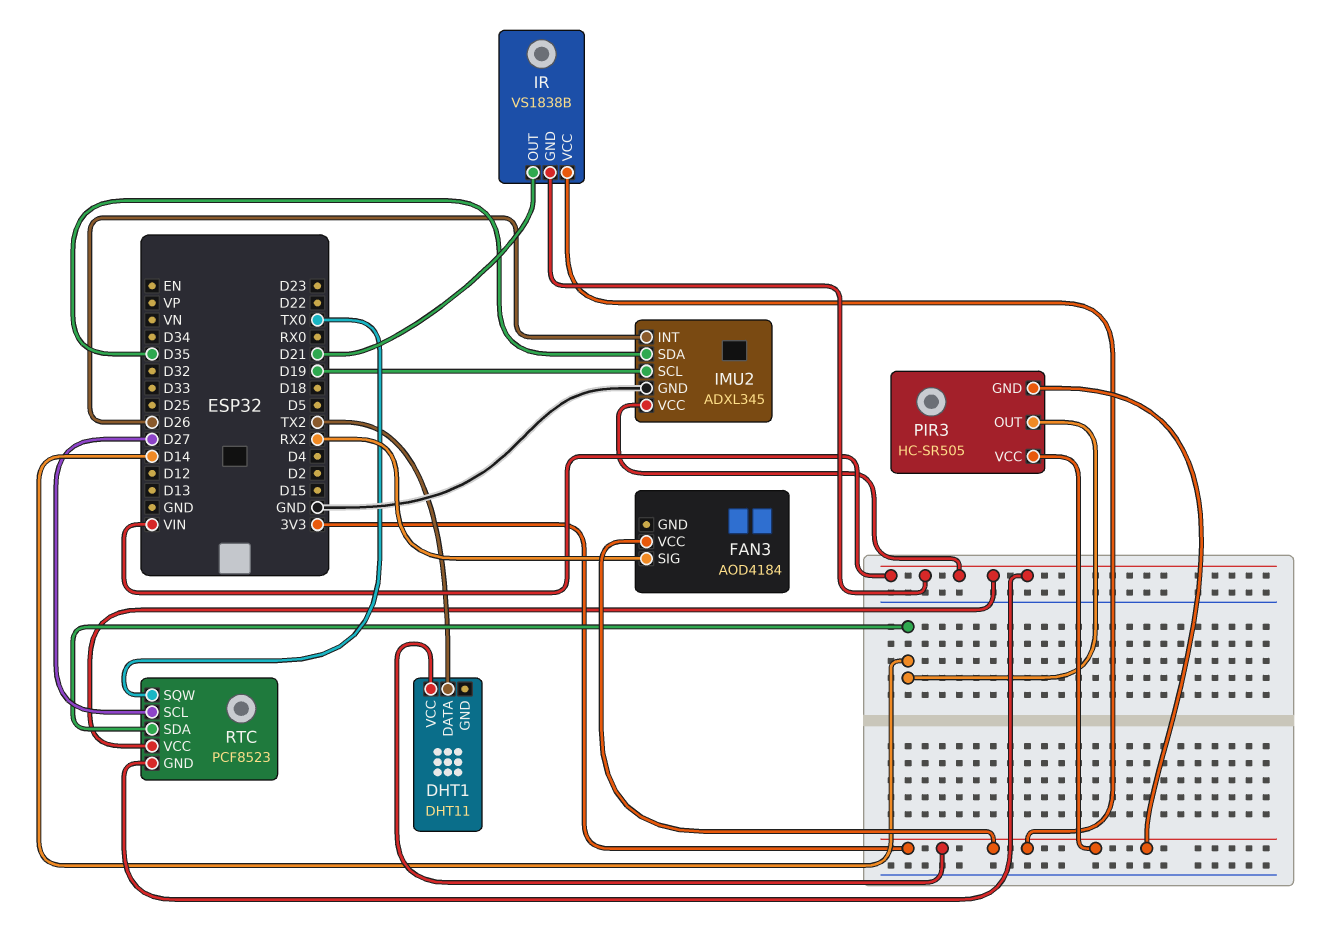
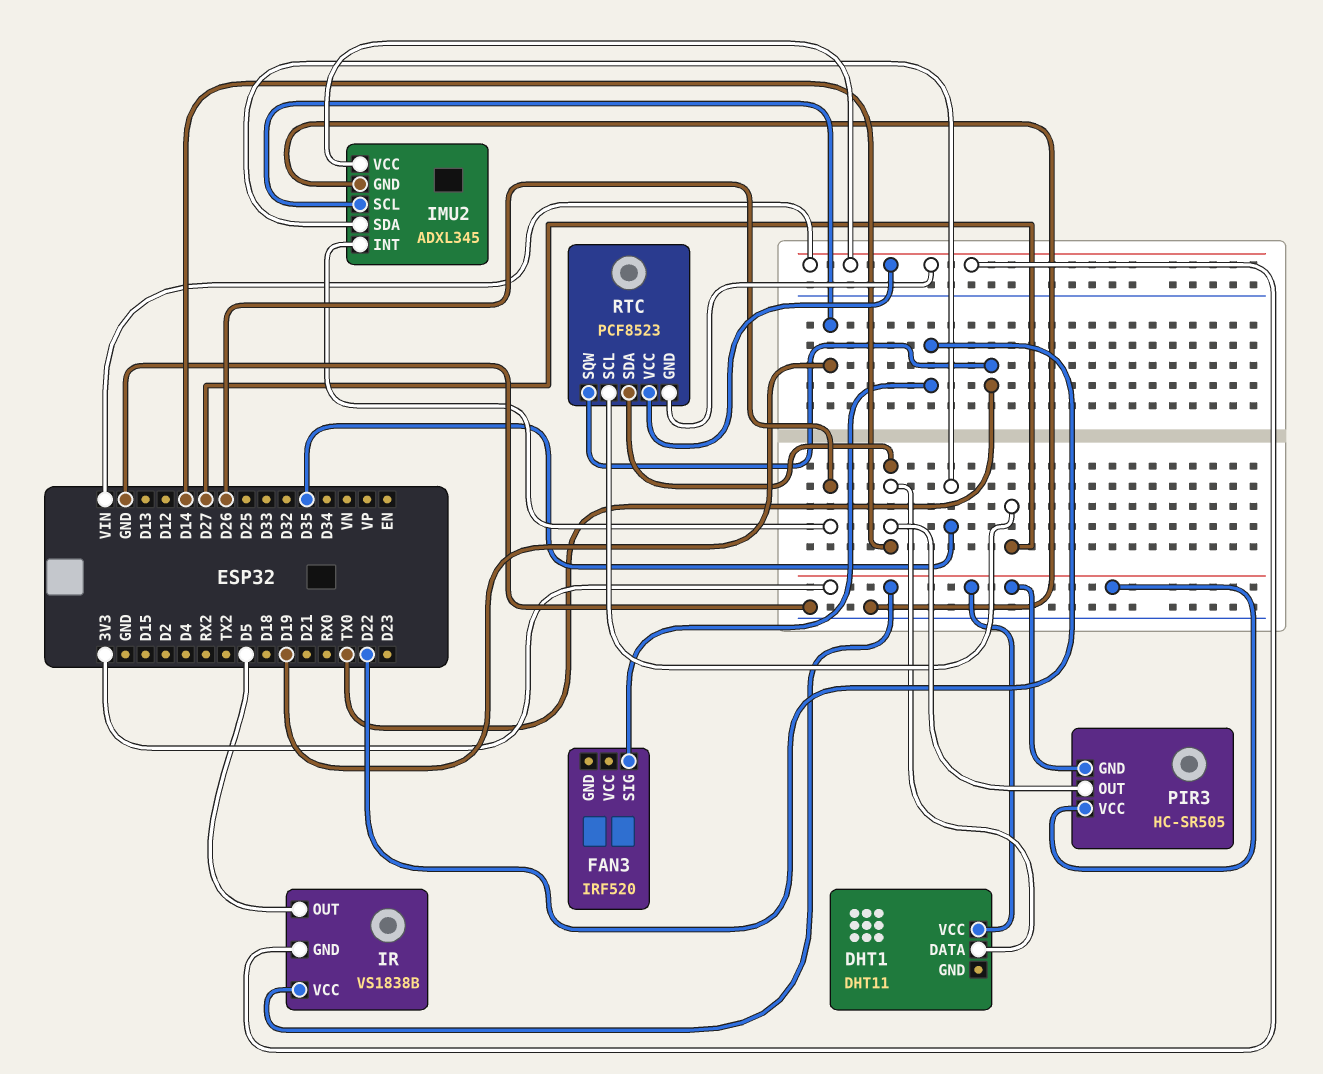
DHT1 pin DATA: TX2 -> D14
FAN3: AOD4184 -> IRF520
FAN3 pin SIG: RX2 -> D22
FAN3 pin VCC: 3V3 -> none
IR pin OUT: D21 -> D5

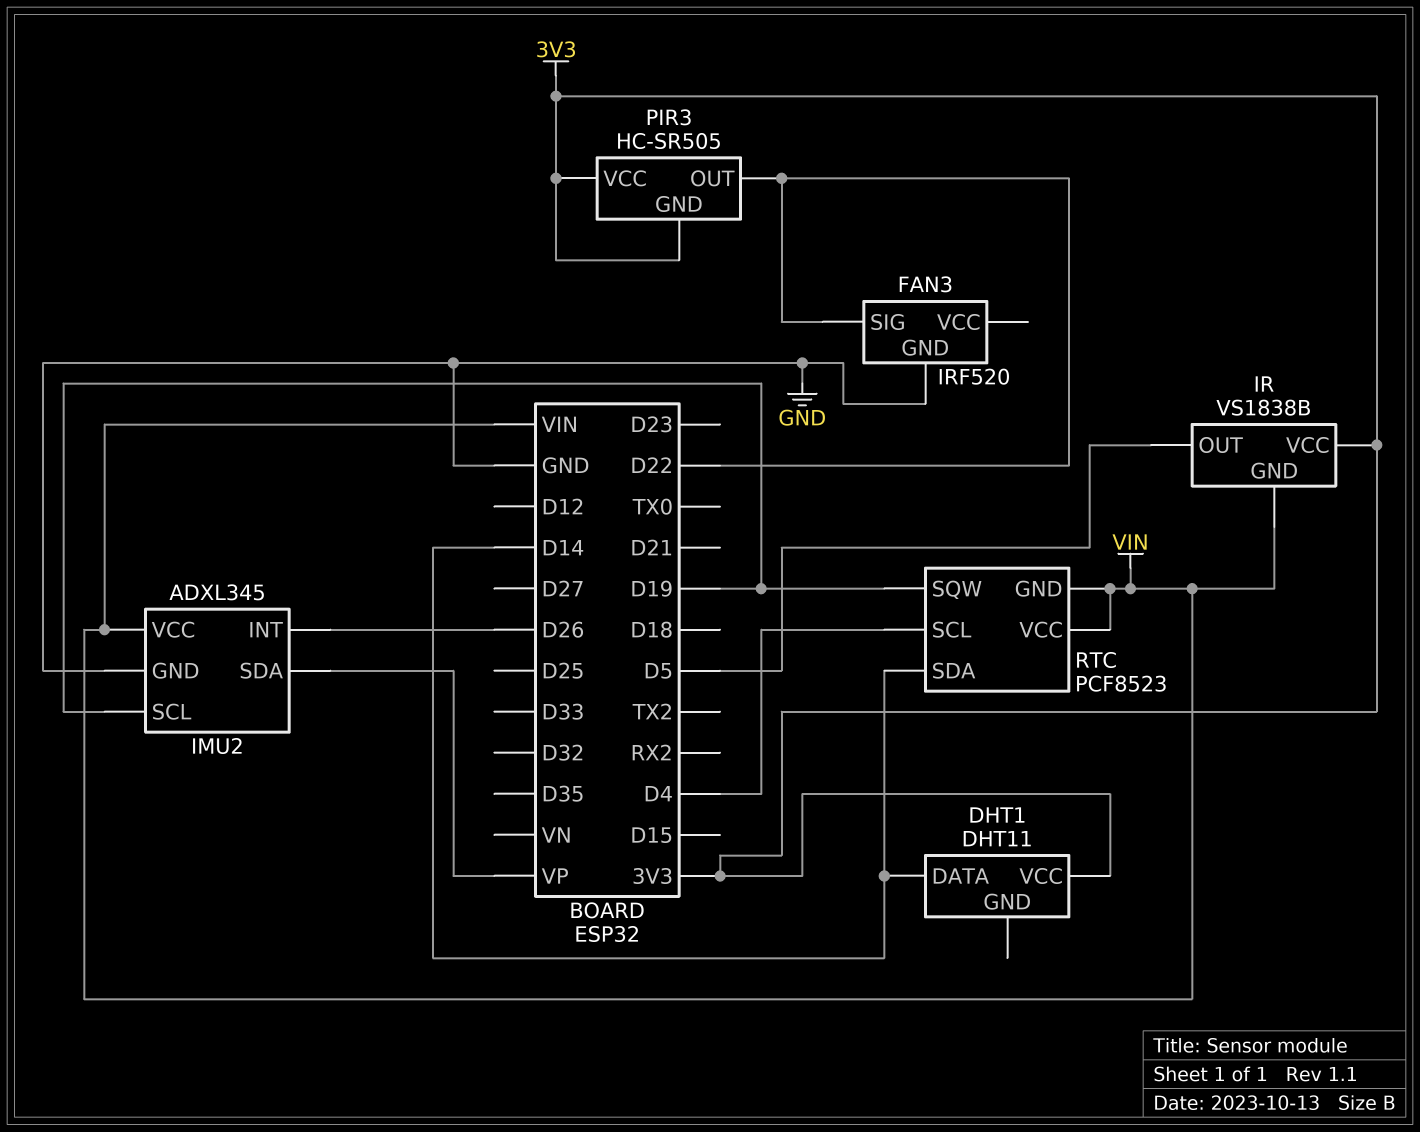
FAN3 pin GND: none -> GND
IMU2 pin SDA: D35 -> VP
PIR3 pin OUT: D14 -> D22
RTC pin SCL: D27 -> D4
RTC pin SQW: TX0 -> D19

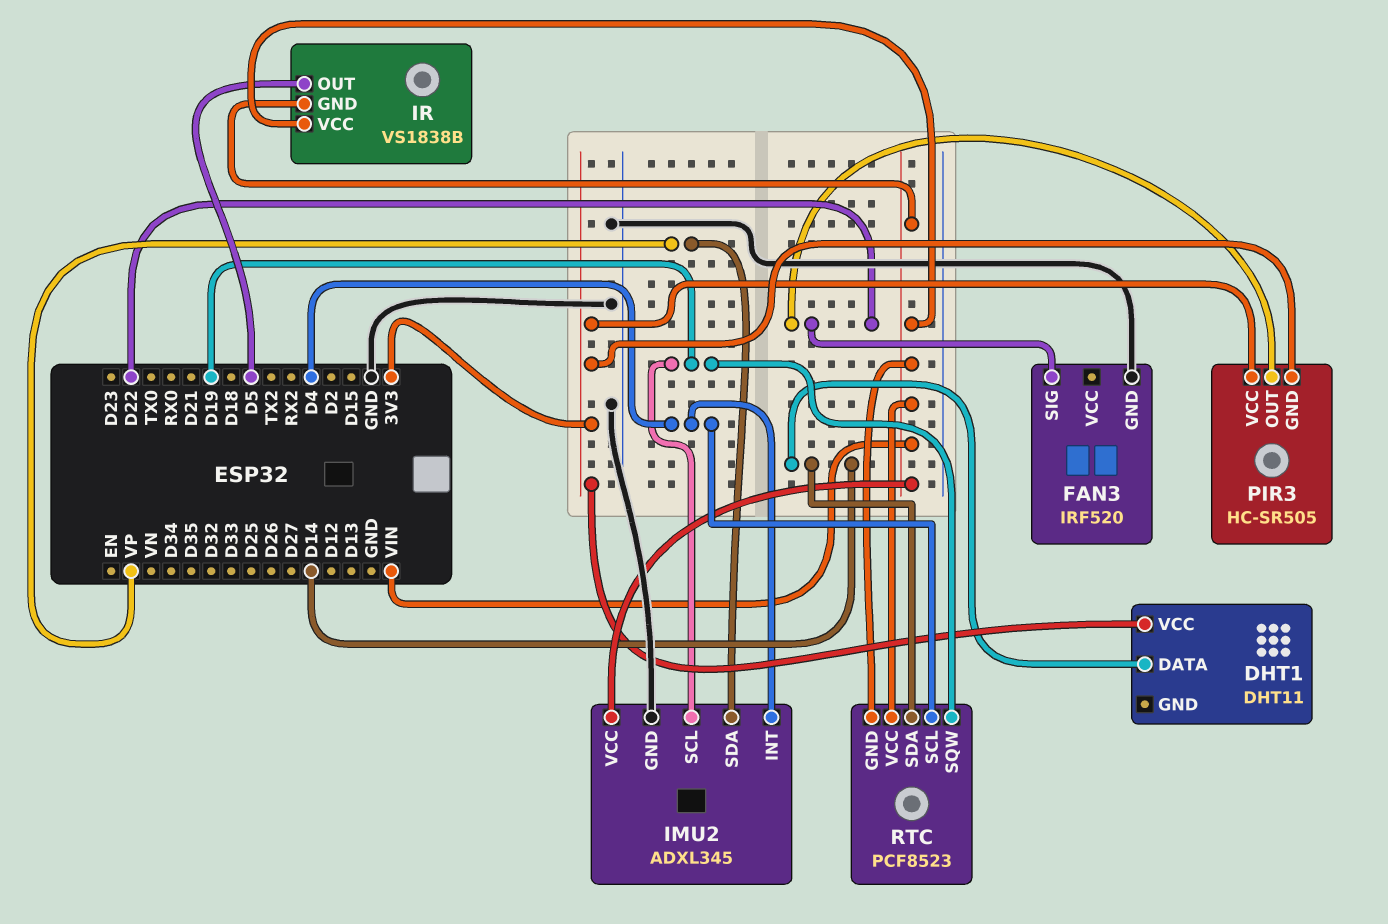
IMU2 pin INT: D26 -> D4
IR pin VCC: 3V3 -> VIN

